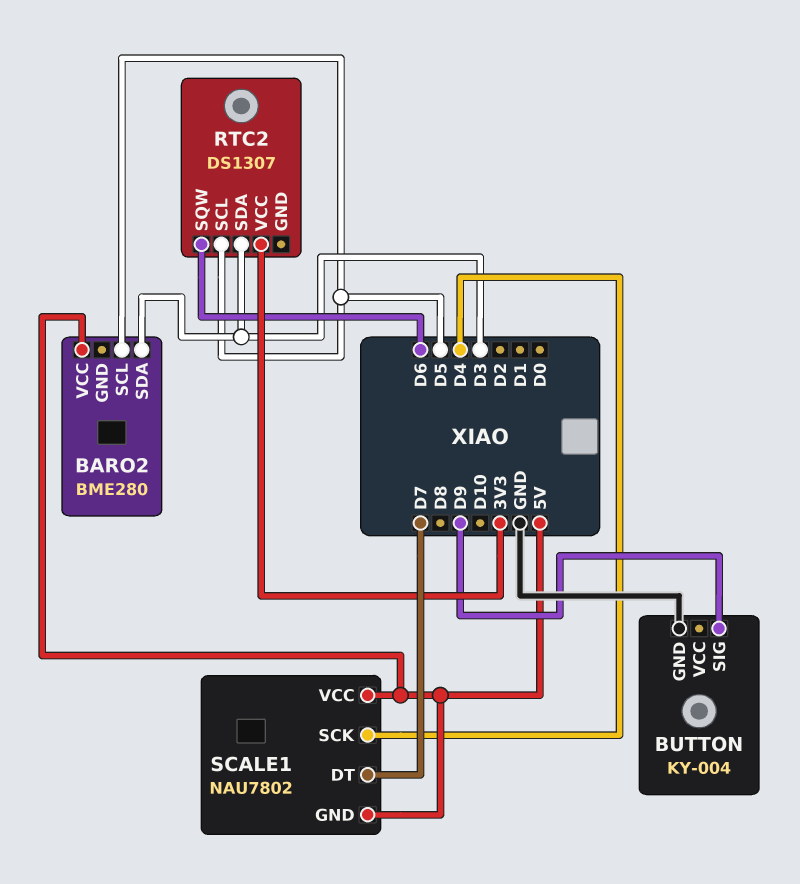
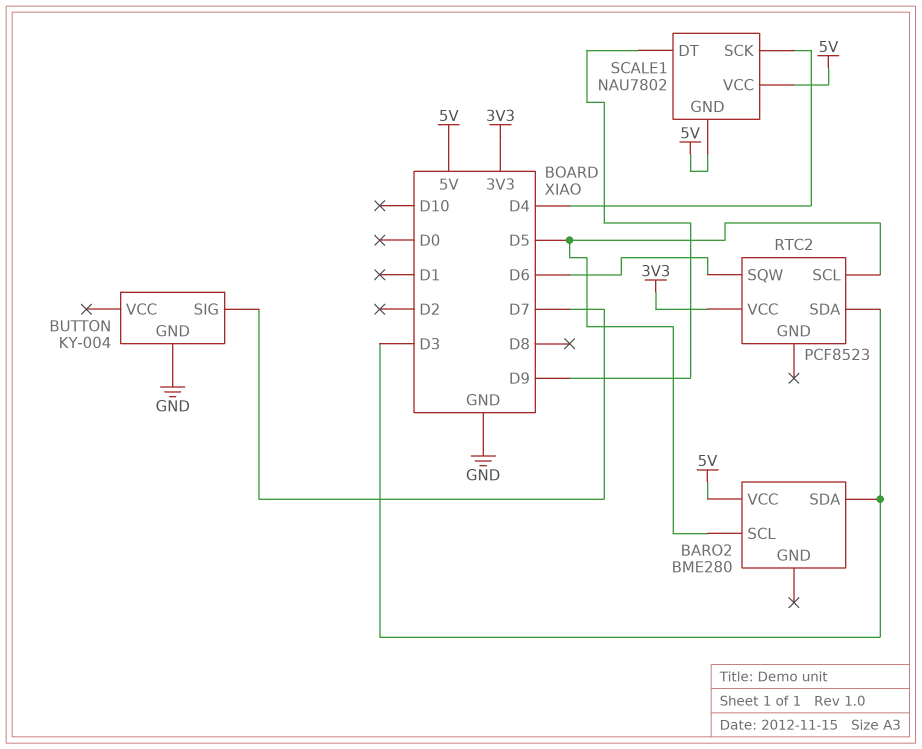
BUTTON pin SIG: D9 -> D7
RTC2: DS1307 -> PCF8523
SCALE1 pin DT: D7 -> D9

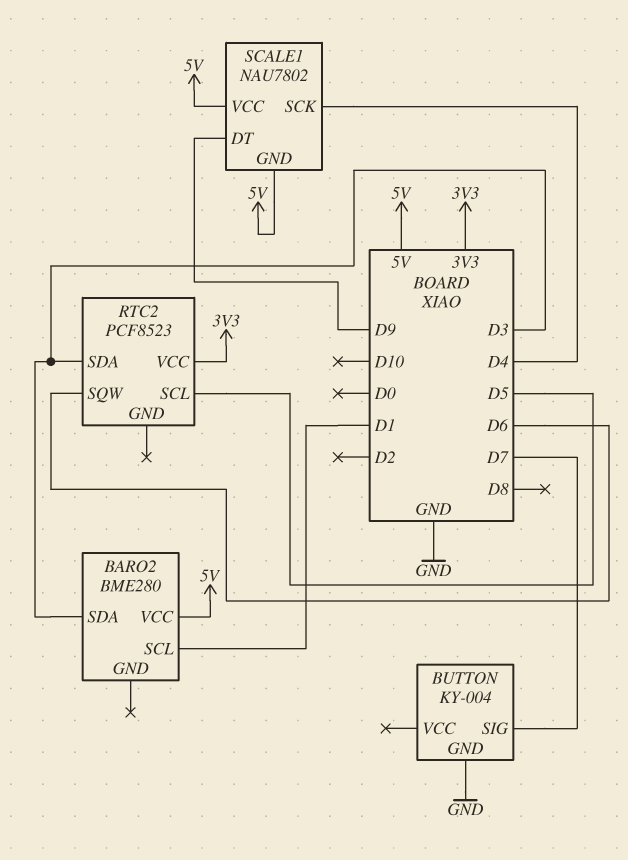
BARO2 pin SCL: D5 -> D1

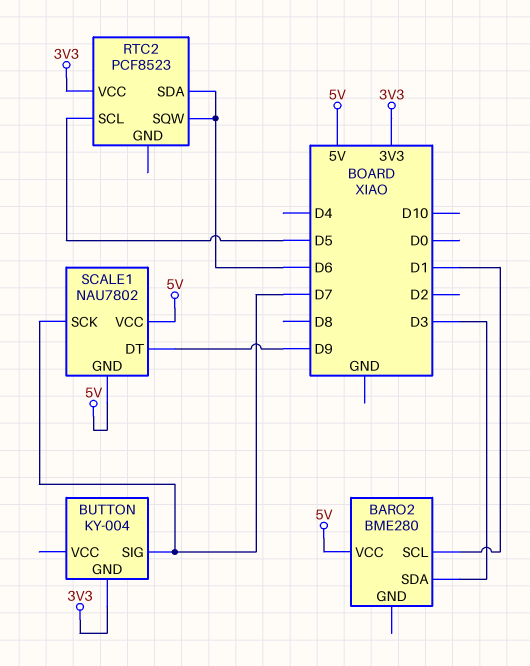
BUTTON pin GND: GND -> 3V3
RTC2 pin SDA: D3 -> D6
SCALE1 pin SCK: D4 -> D7

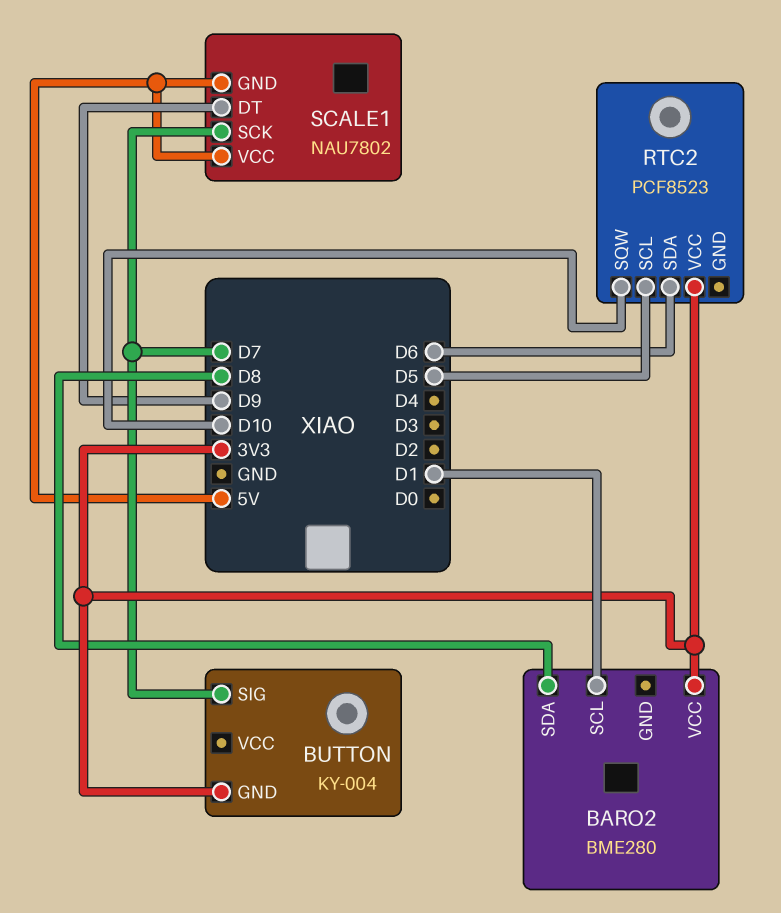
BARO2 pin SDA: D3 -> D8
BARO2 pin VCC: 5V -> 3V3
RTC2 pin SQW: D6 -> D10

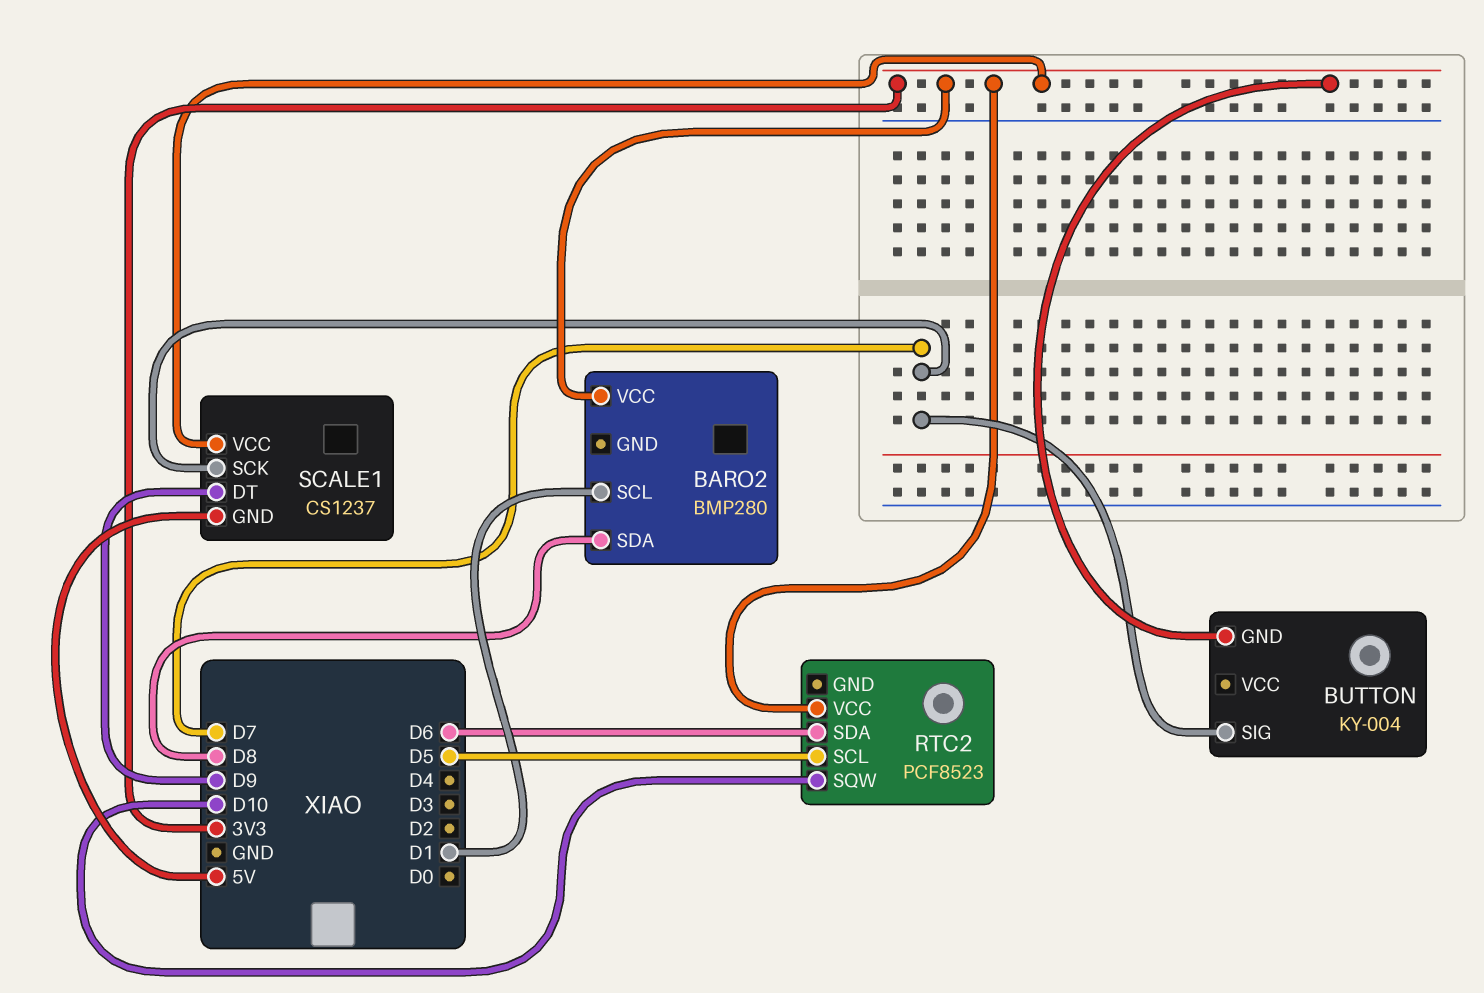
BARO2: BME280 -> BMP280
SCALE1: NAU7802 -> CS1237
SCALE1 pin VCC: 5V -> 3V3

